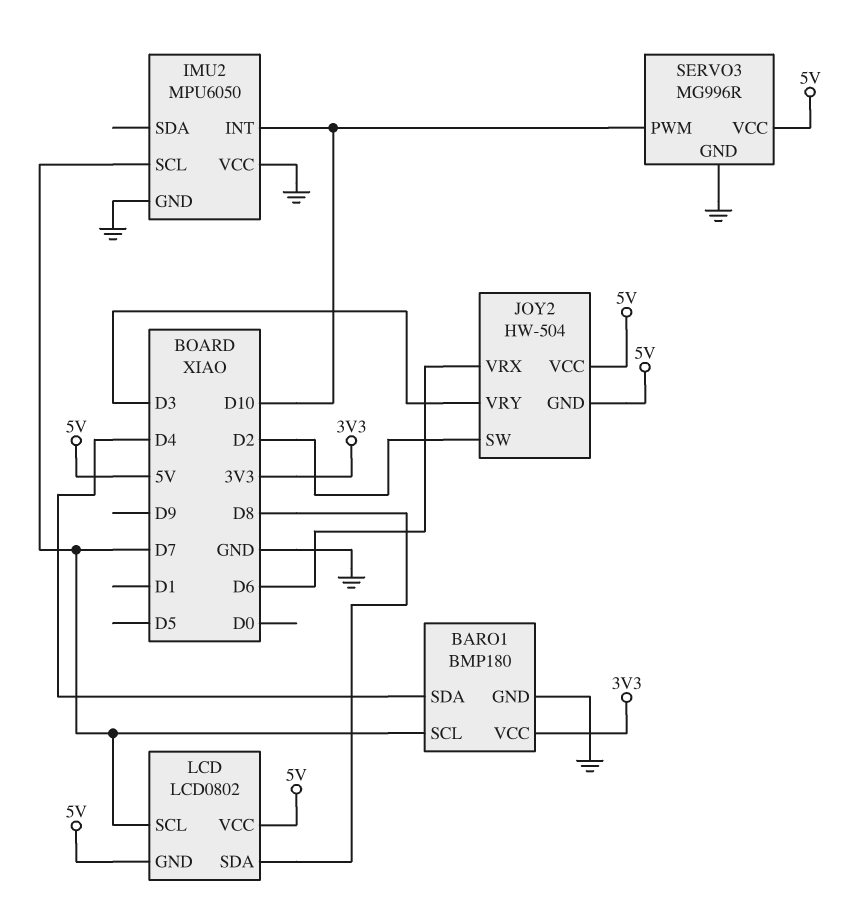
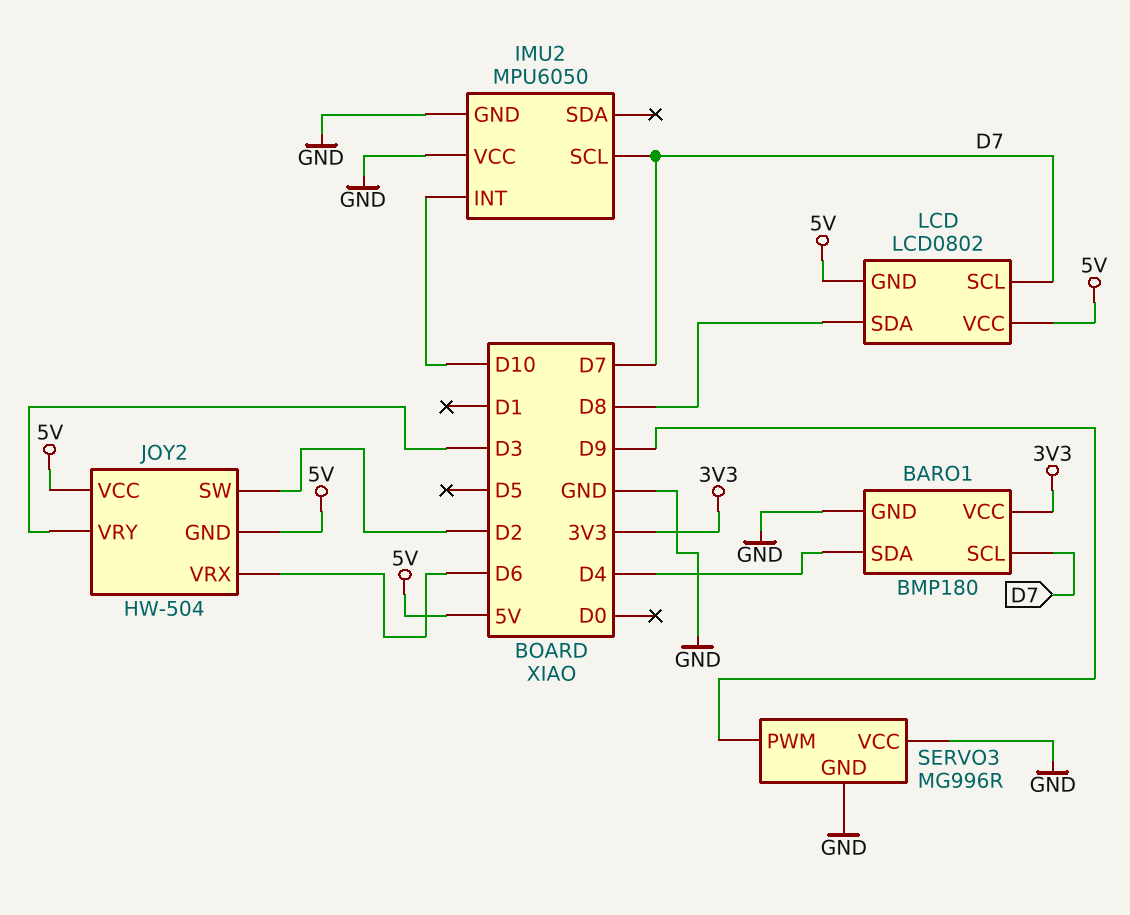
SERVO3 pin PWM: D10 -> D9
SERVO3 pin VCC: 5V -> GND

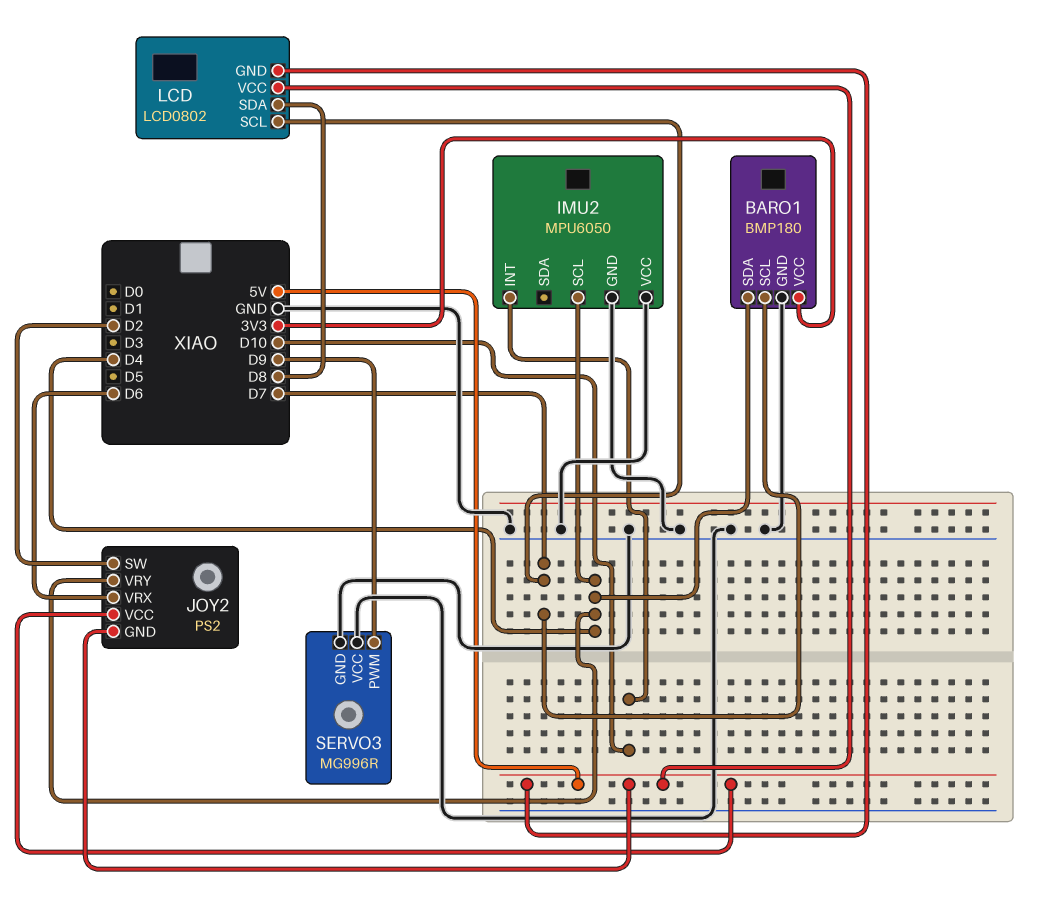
IMU2 pin SCL: D7 -> D4
JOY2: HW-504 -> PS2
JOY2 pin VRY: D3 -> D4

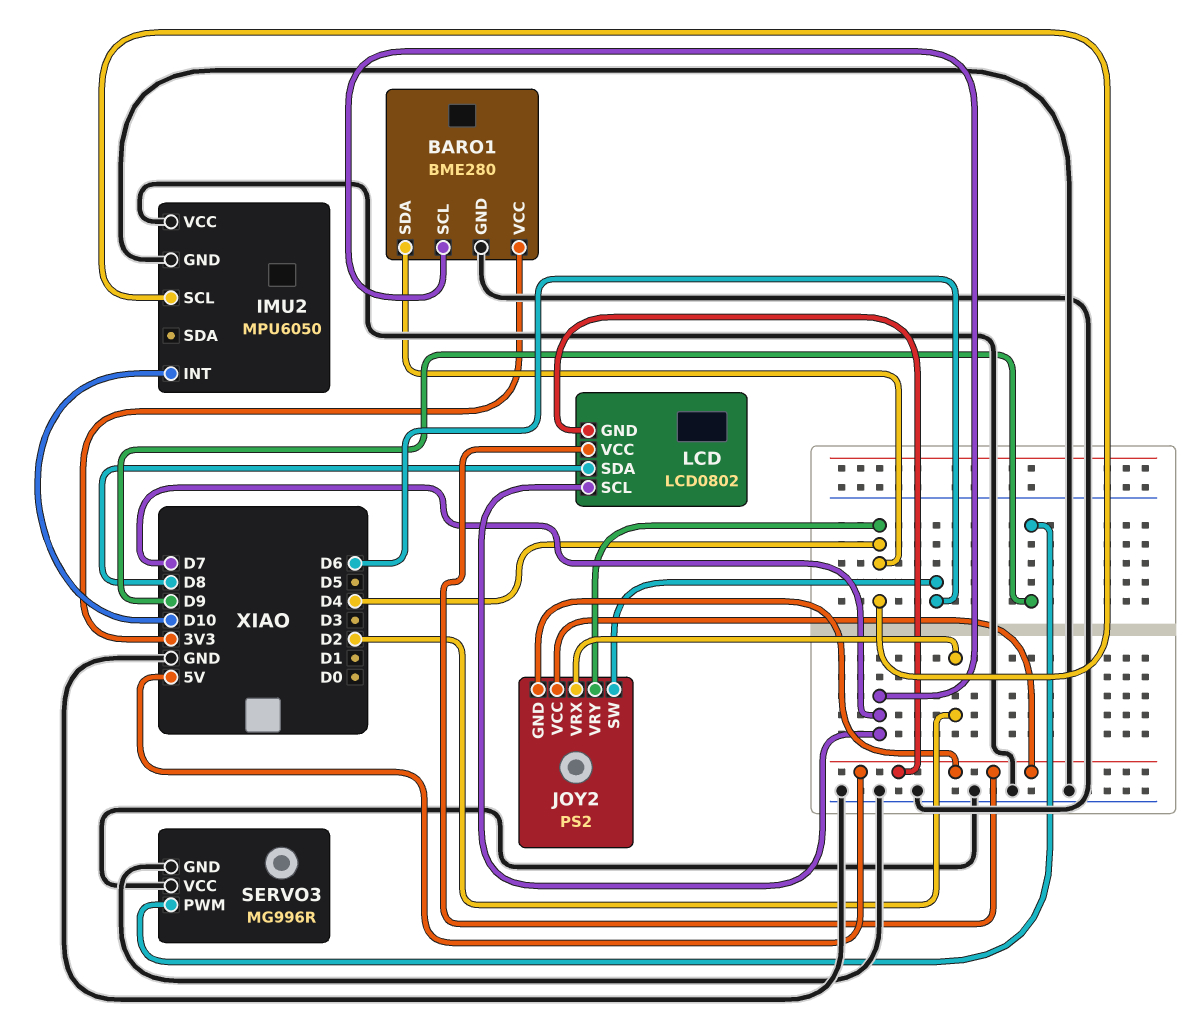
BARO1: BMP180 -> BME280
JOY2 pin SW: D2 -> D6
JOY2 pin VRX: D6 -> D2

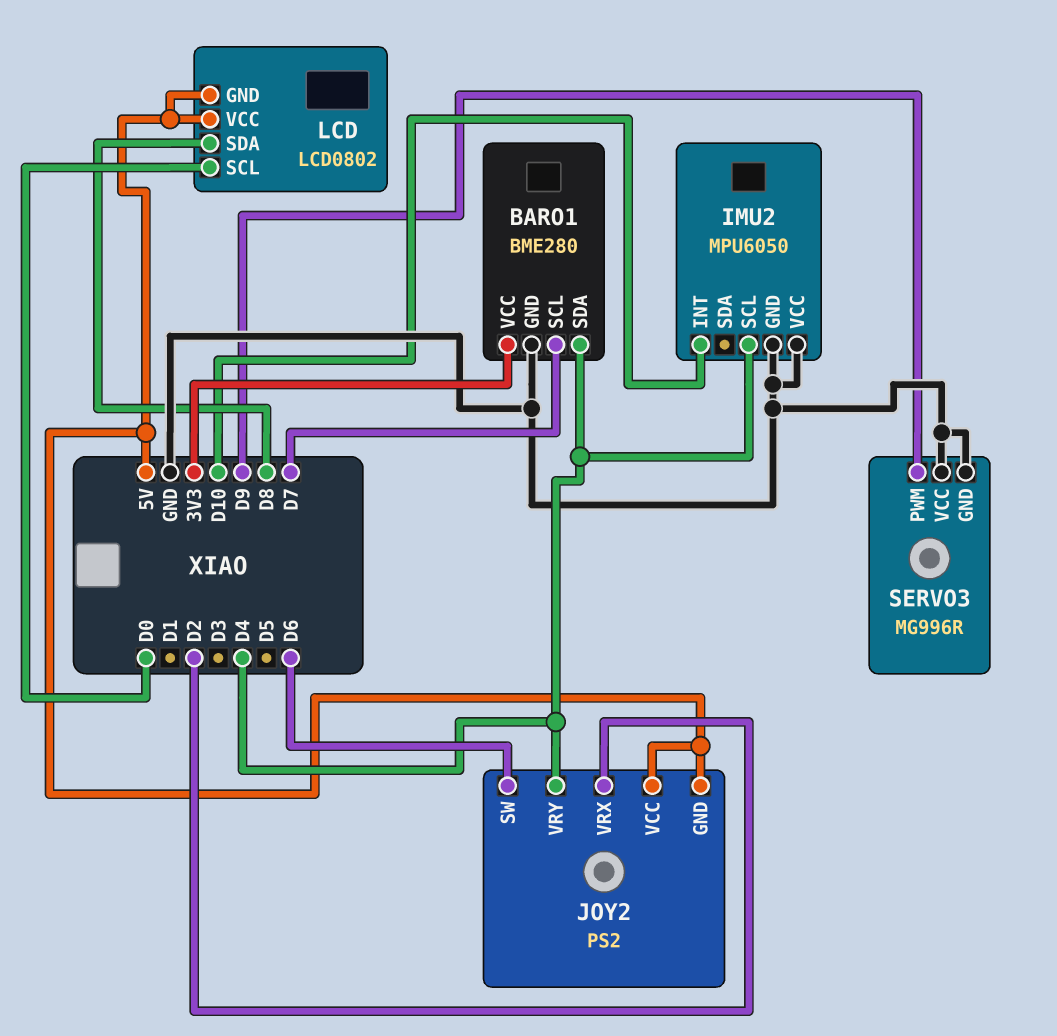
LCD pin SCL: D7 -> D0

